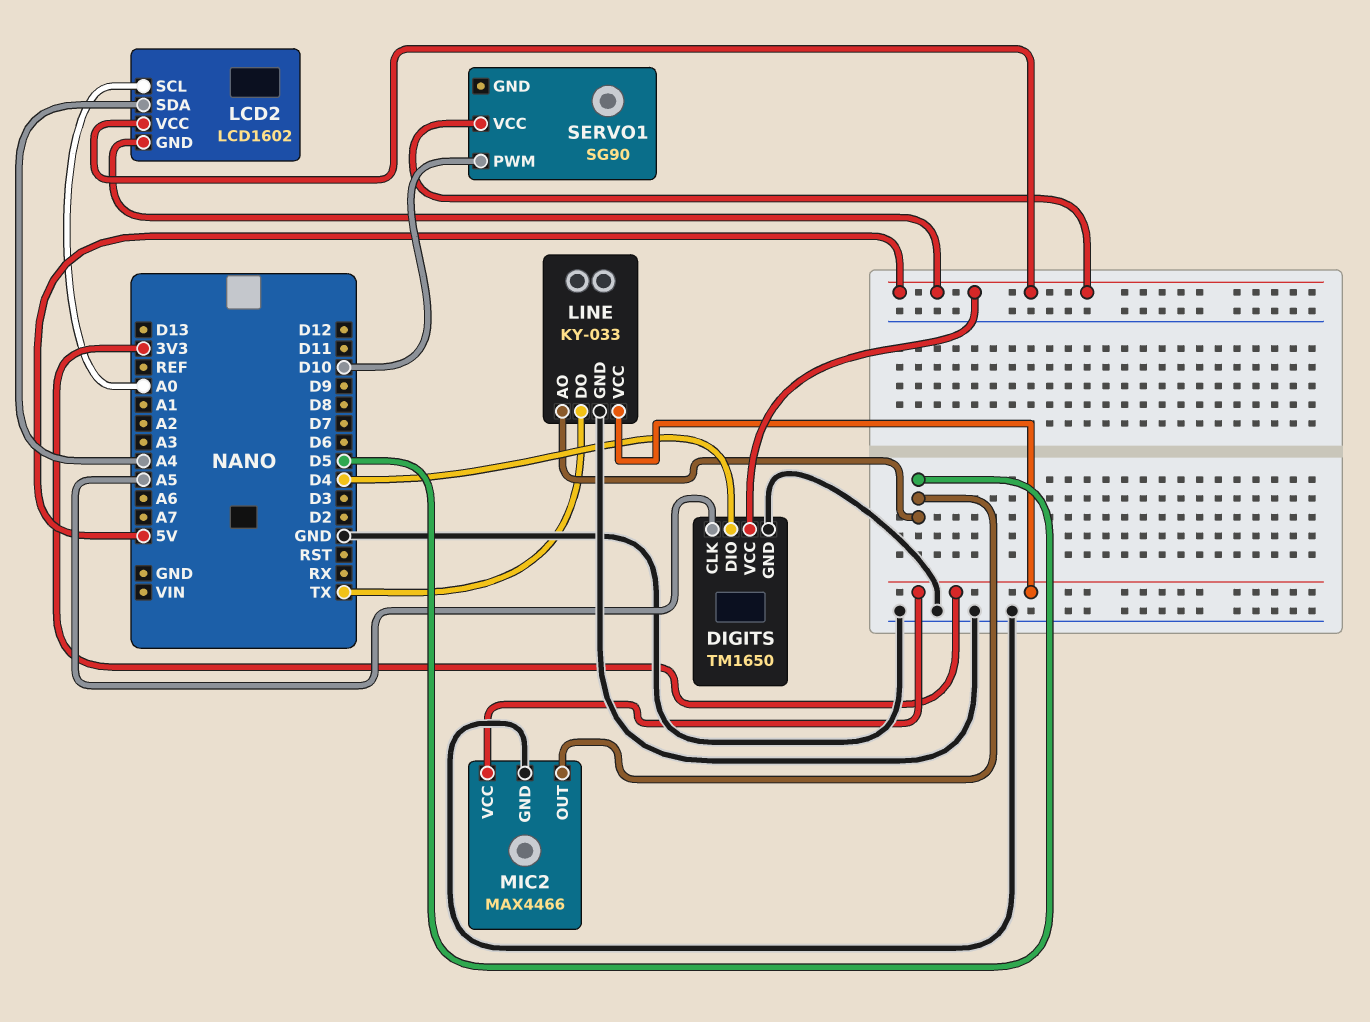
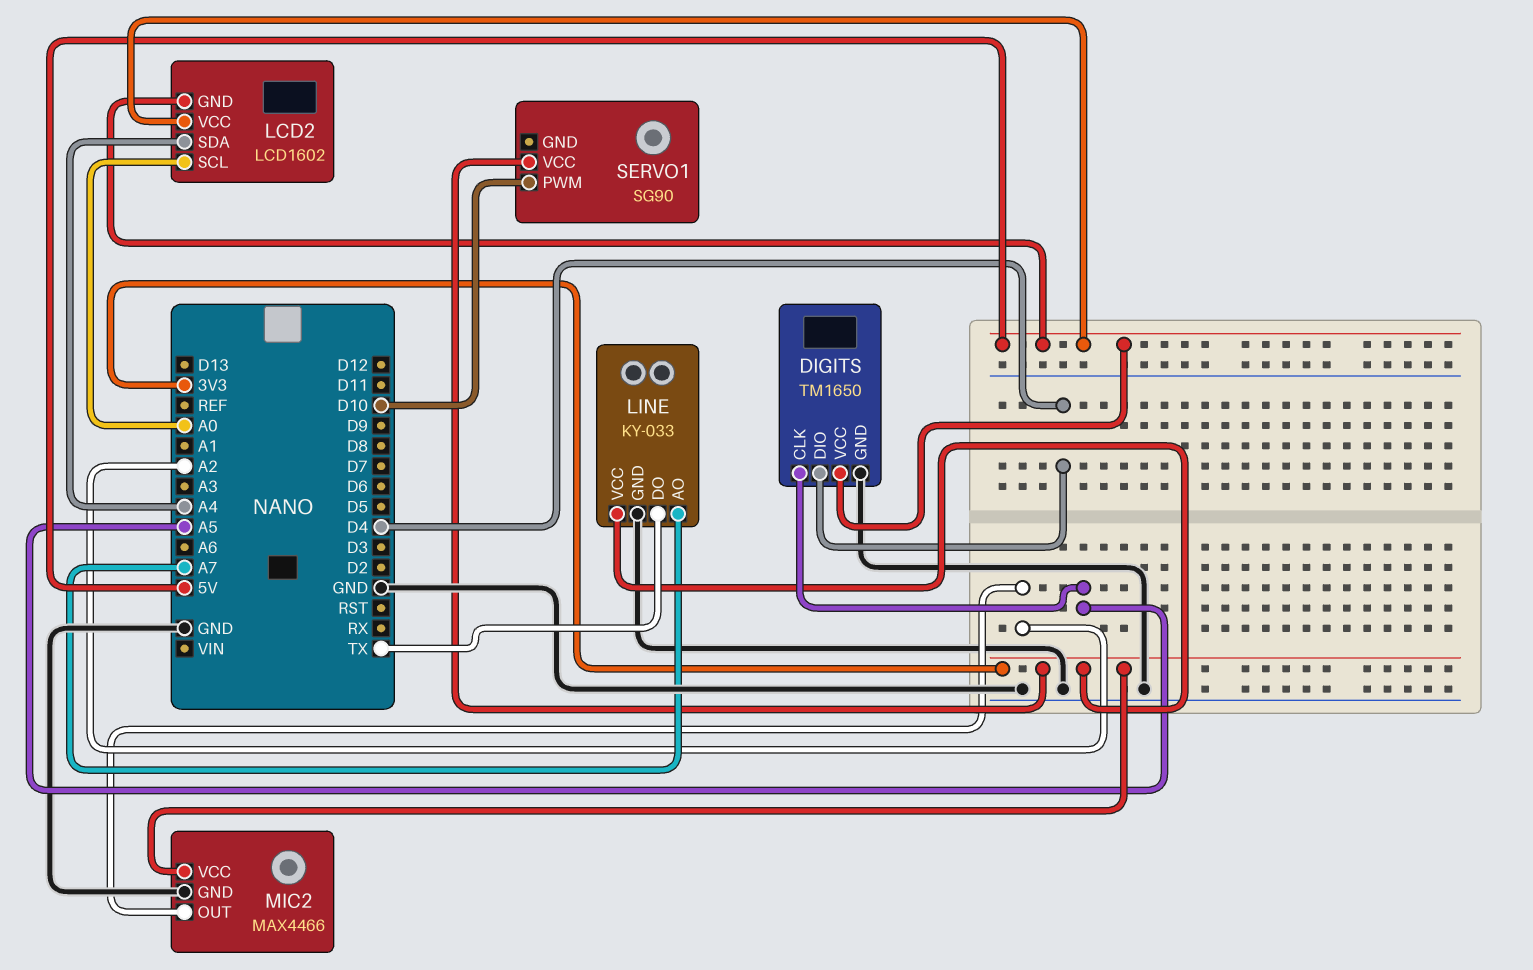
LINE pin AO: D5 -> A7
MIC2 pin OUT: D5 -> A2
SERVO1 pin VCC: 5V -> 3V3

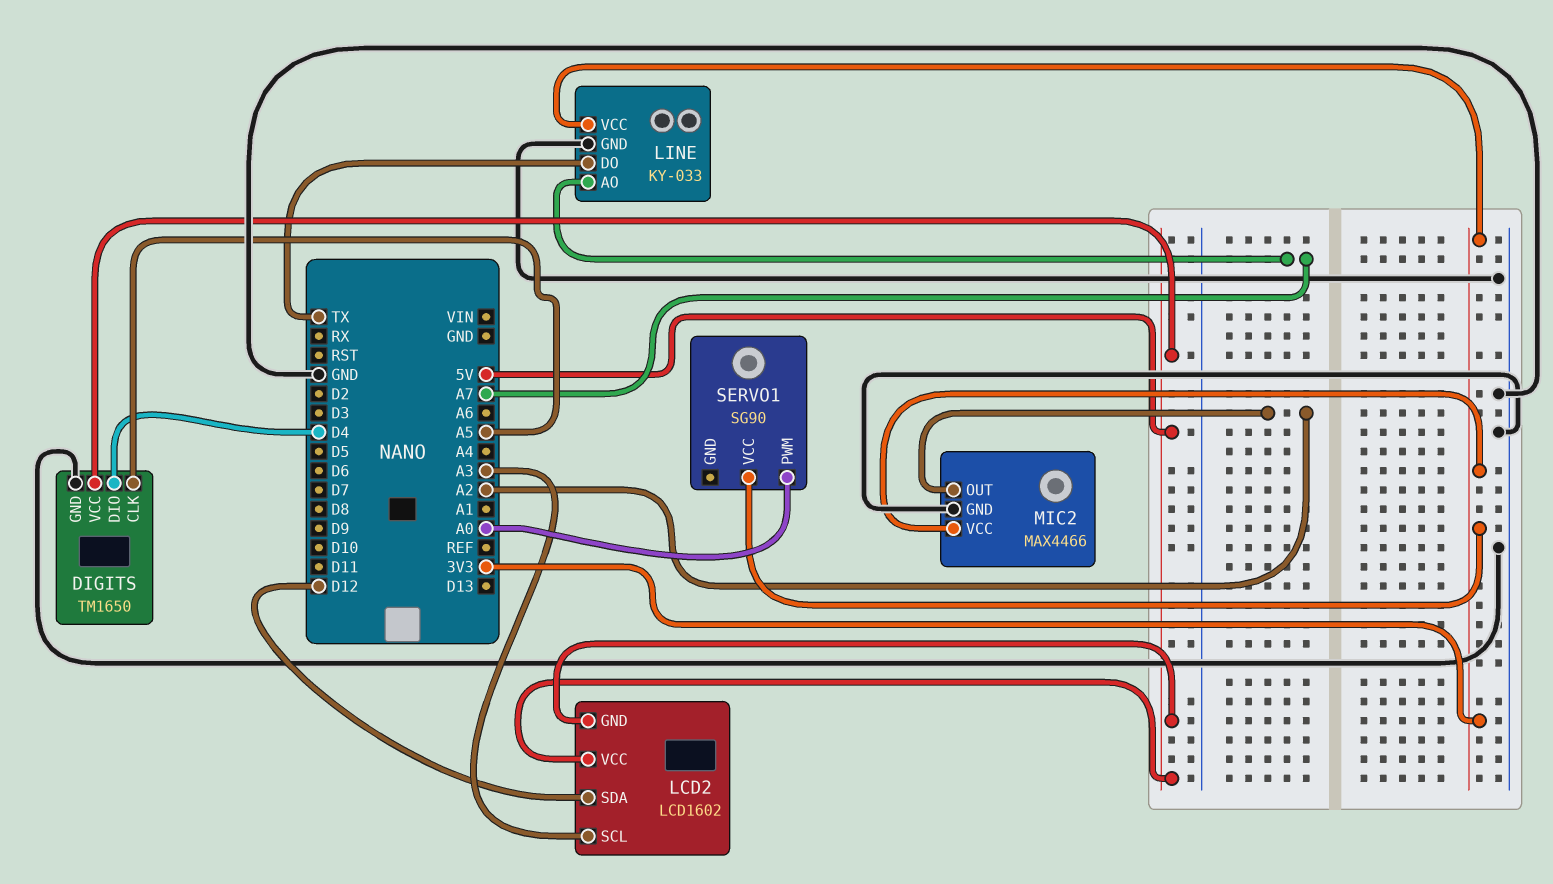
LCD2 pin SCL: A0 -> A3
LCD2 pin SDA: A4 -> D12
SERVO1 pin PWM: D10 -> A0

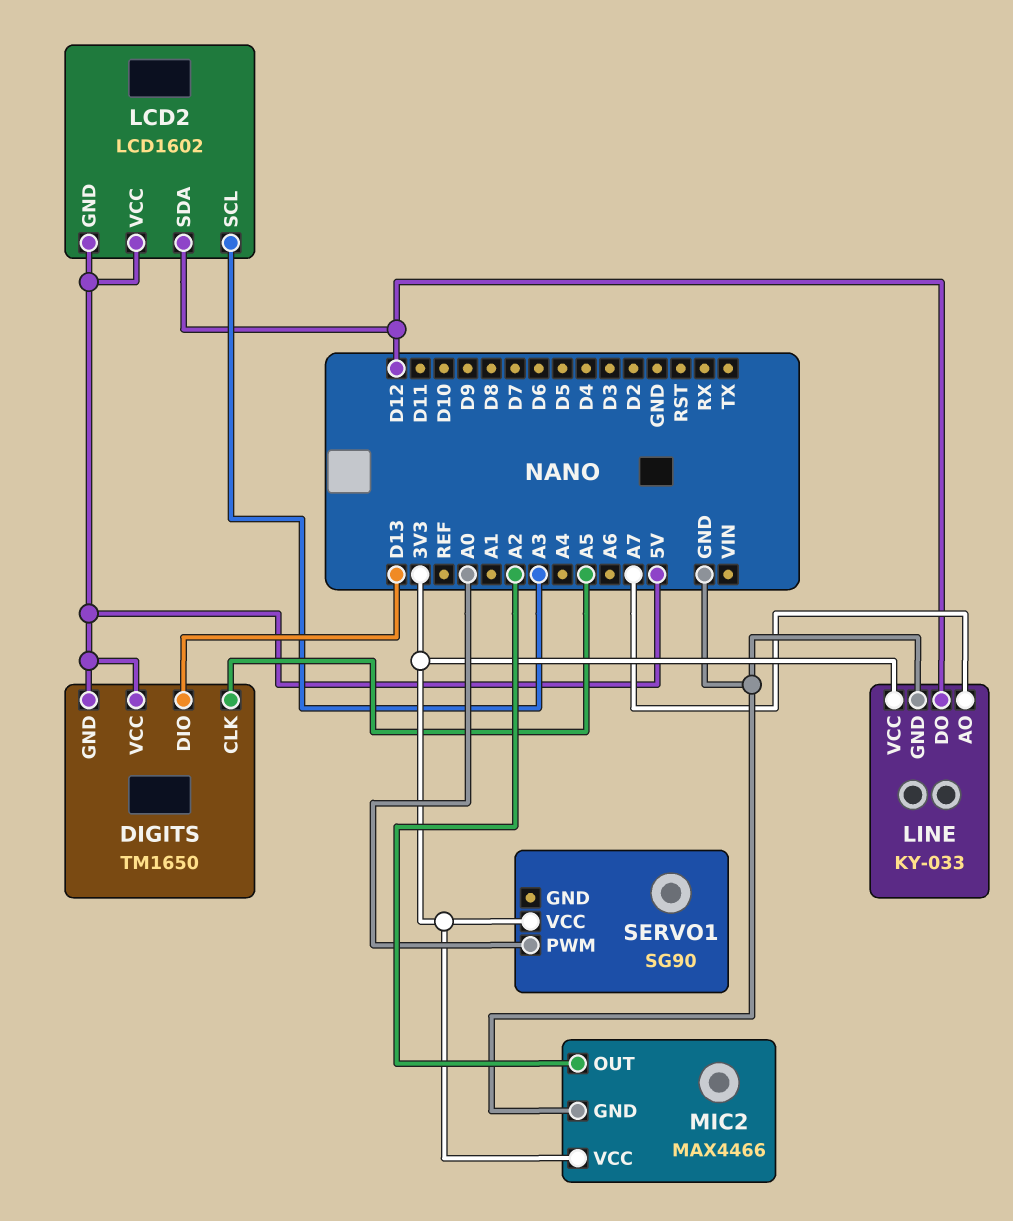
DIGITS pin DIO: D4 -> D13
DIGITS pin GND: GND -> 5V
LINE pin DO: TX -> D12

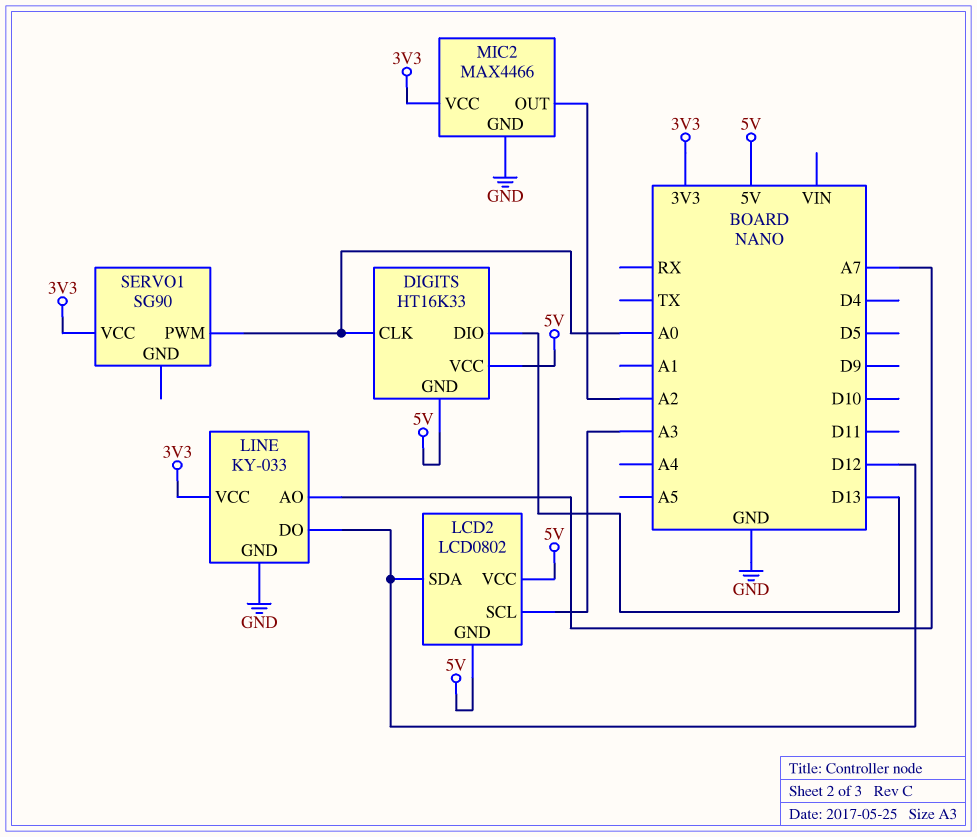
DIGITS: TM1650 -> HT16K33
DIGITS pin CLK: A5 -> A0
LCD2: LCD1602 -> LCD0802

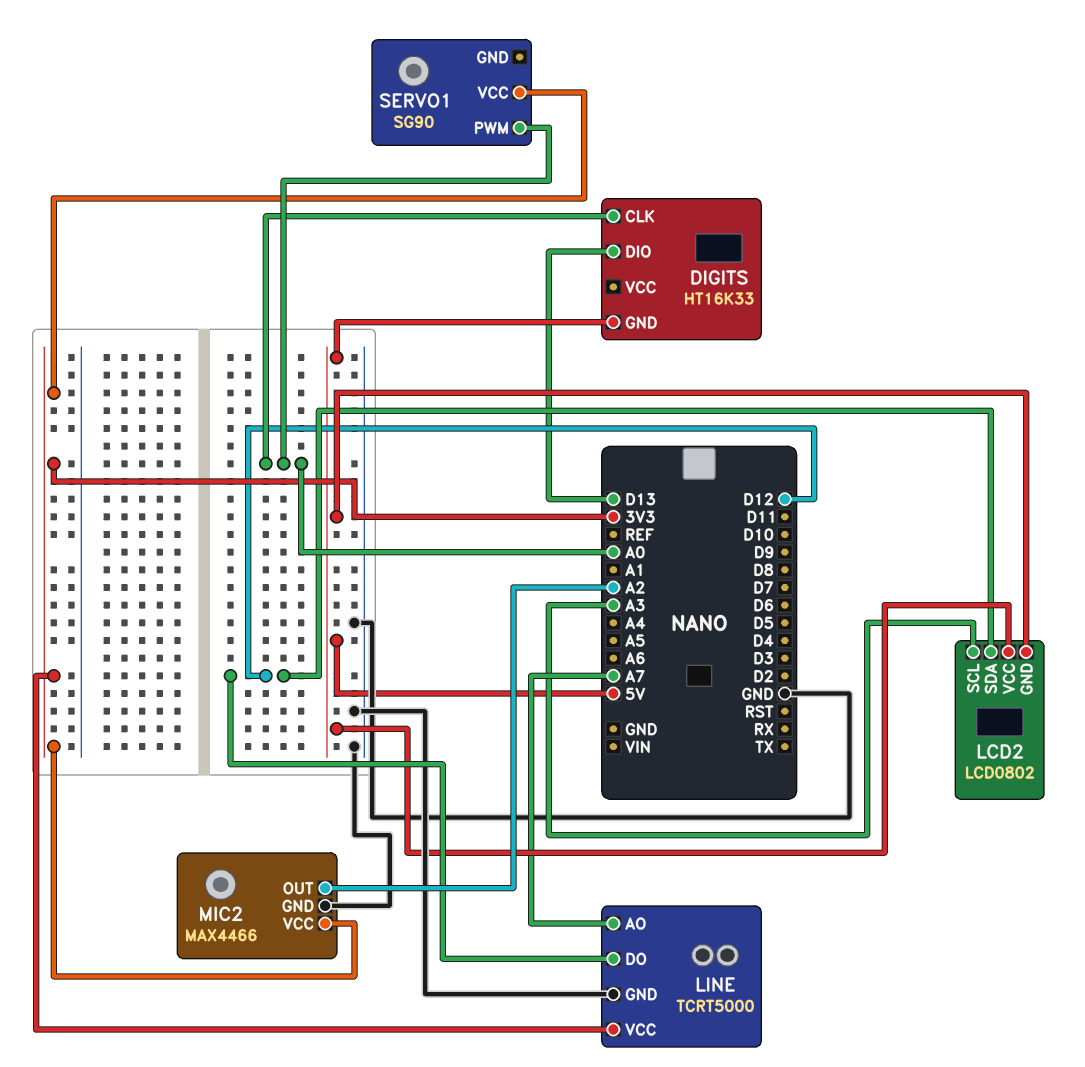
DIGITS pin VCC: 5V -> none
LINE: KY-033 -> TCRT5000

